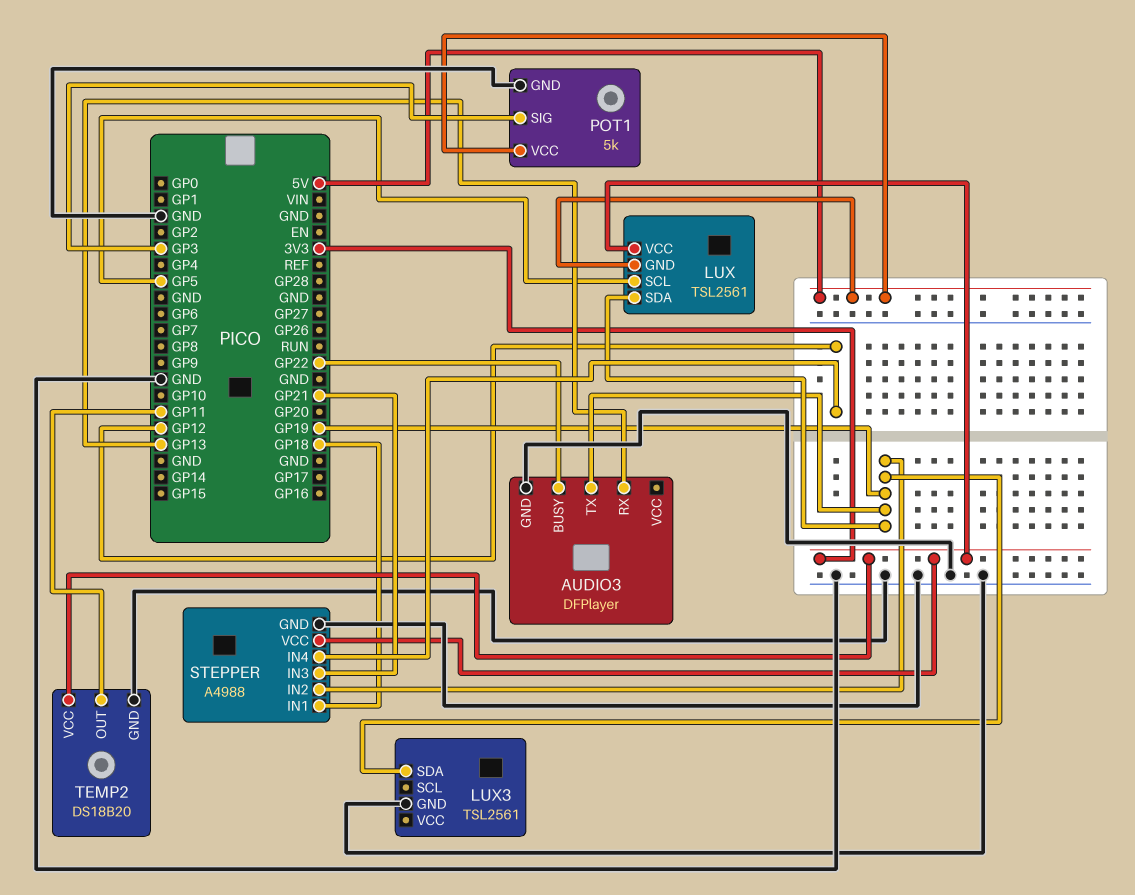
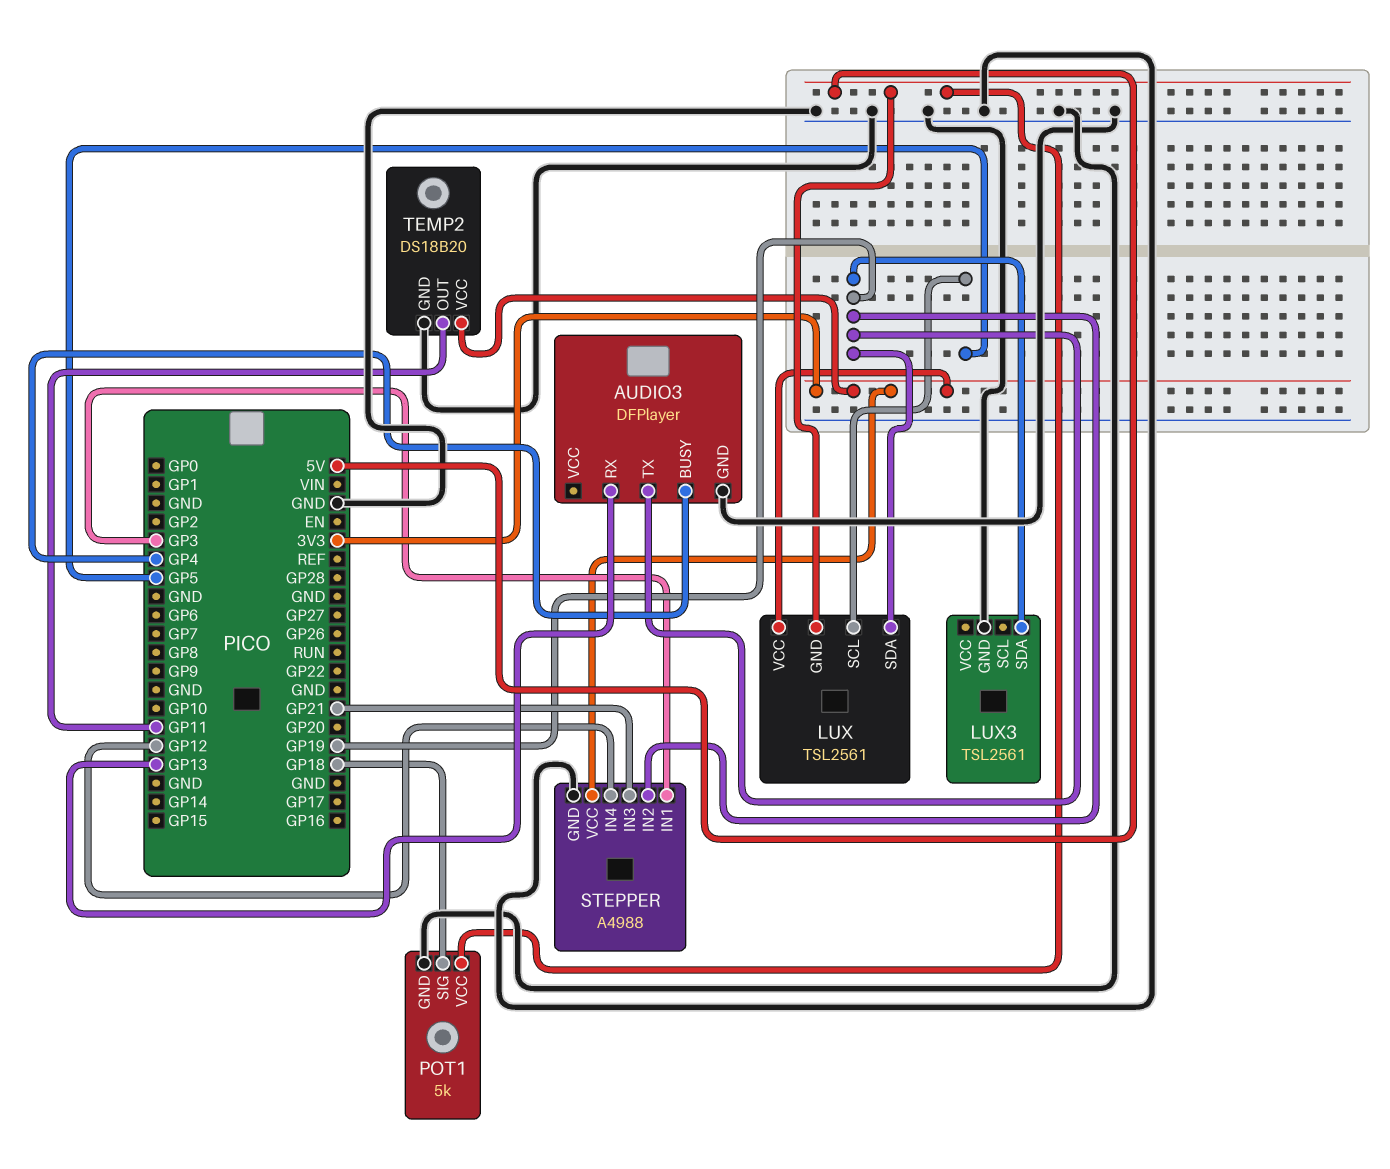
AUDIO3 pin BUSY: GP22 -> GP4
POT1 pin SIG: GP3 -> GP18
STEPPER pin IN1: GP18 -> GP3

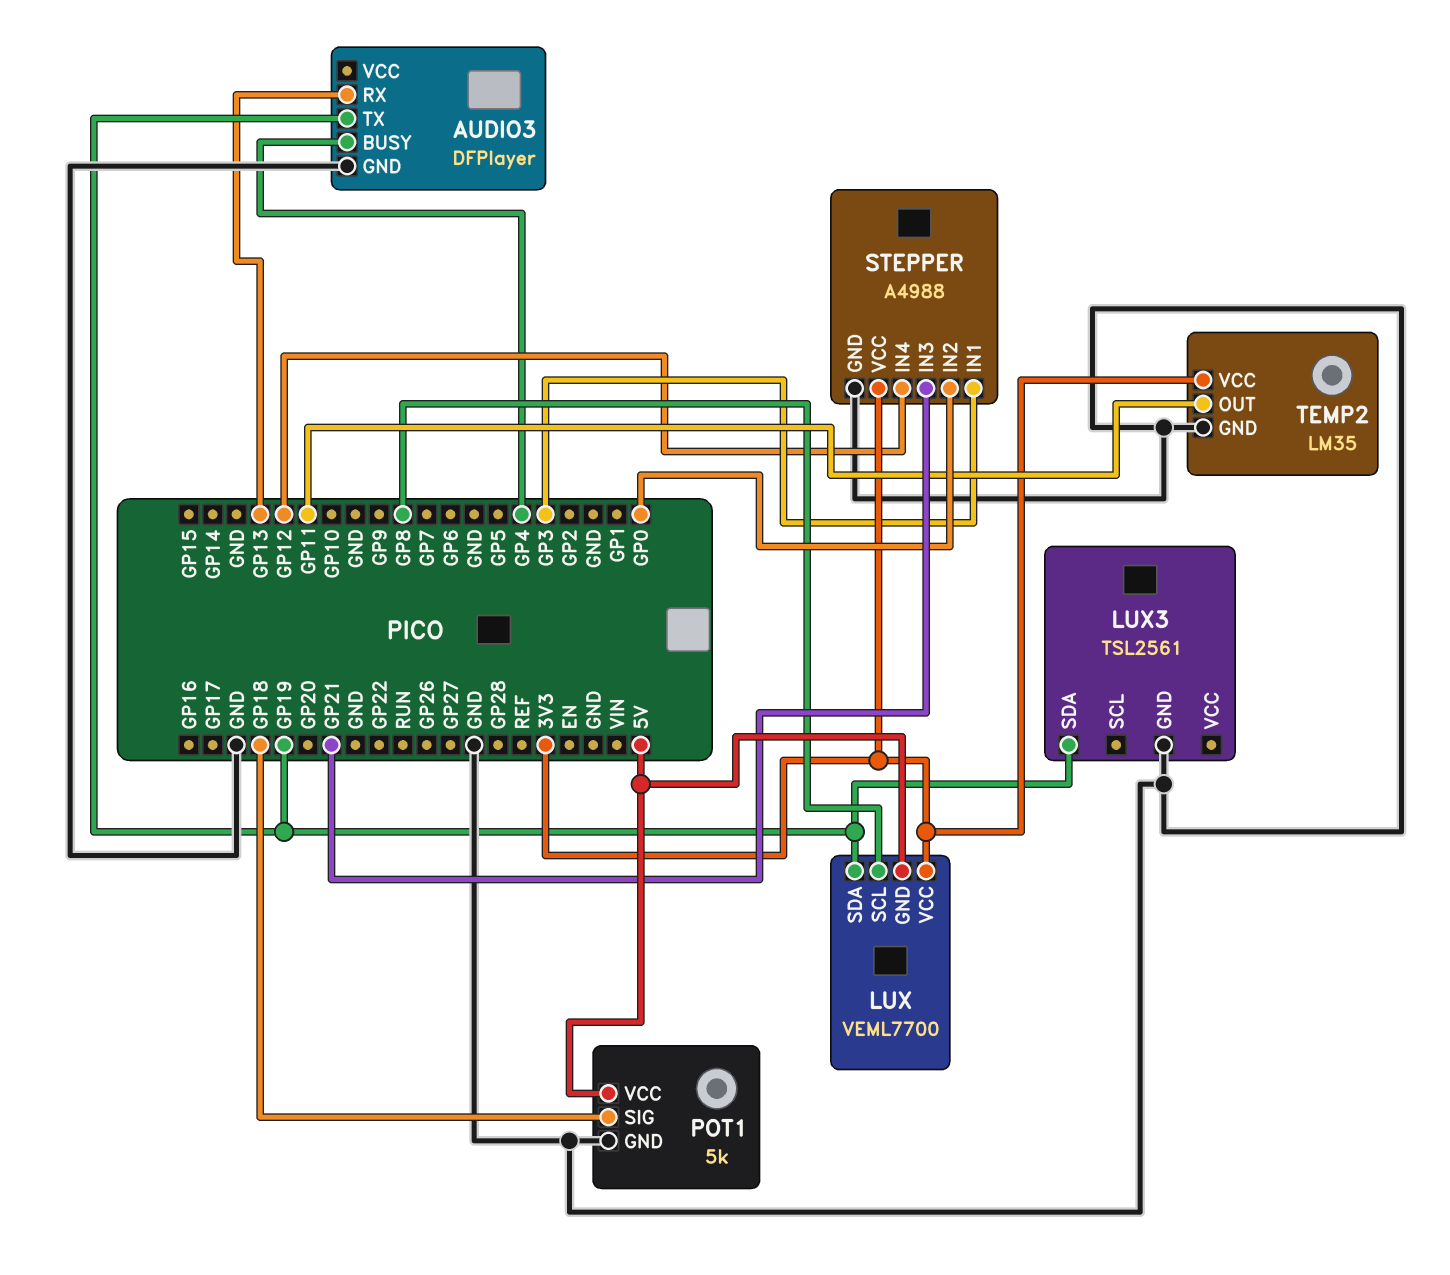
LUX: TSL2561 -> VEML7700
LUX pin SCL: GP5 -> GP8
STEPPER pin IN2: GP19 -> GP0
TEMP2: DS18B20 -> LM35

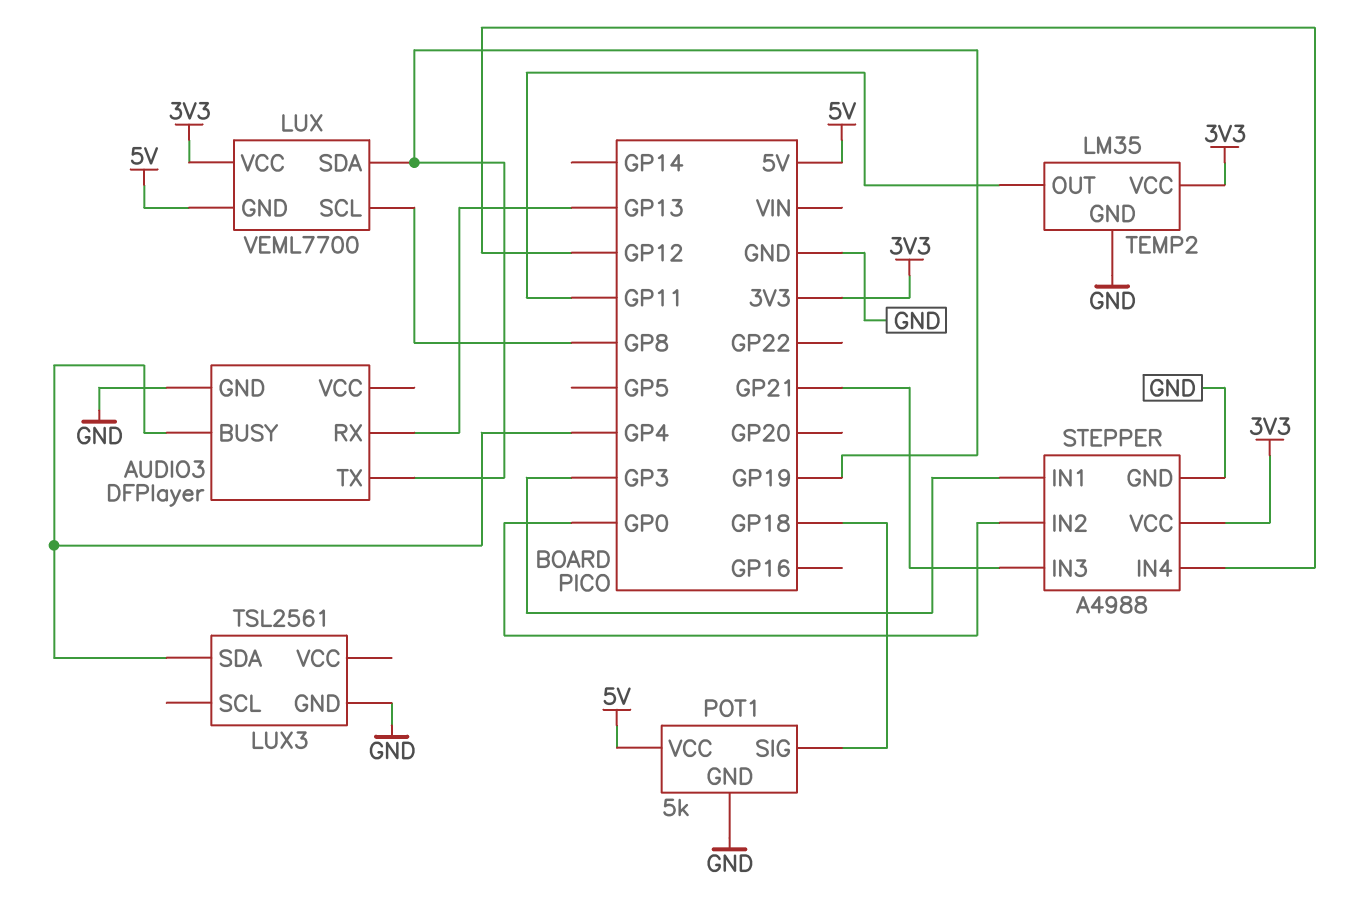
LUX3 pin SDA: GP19 -> GP4

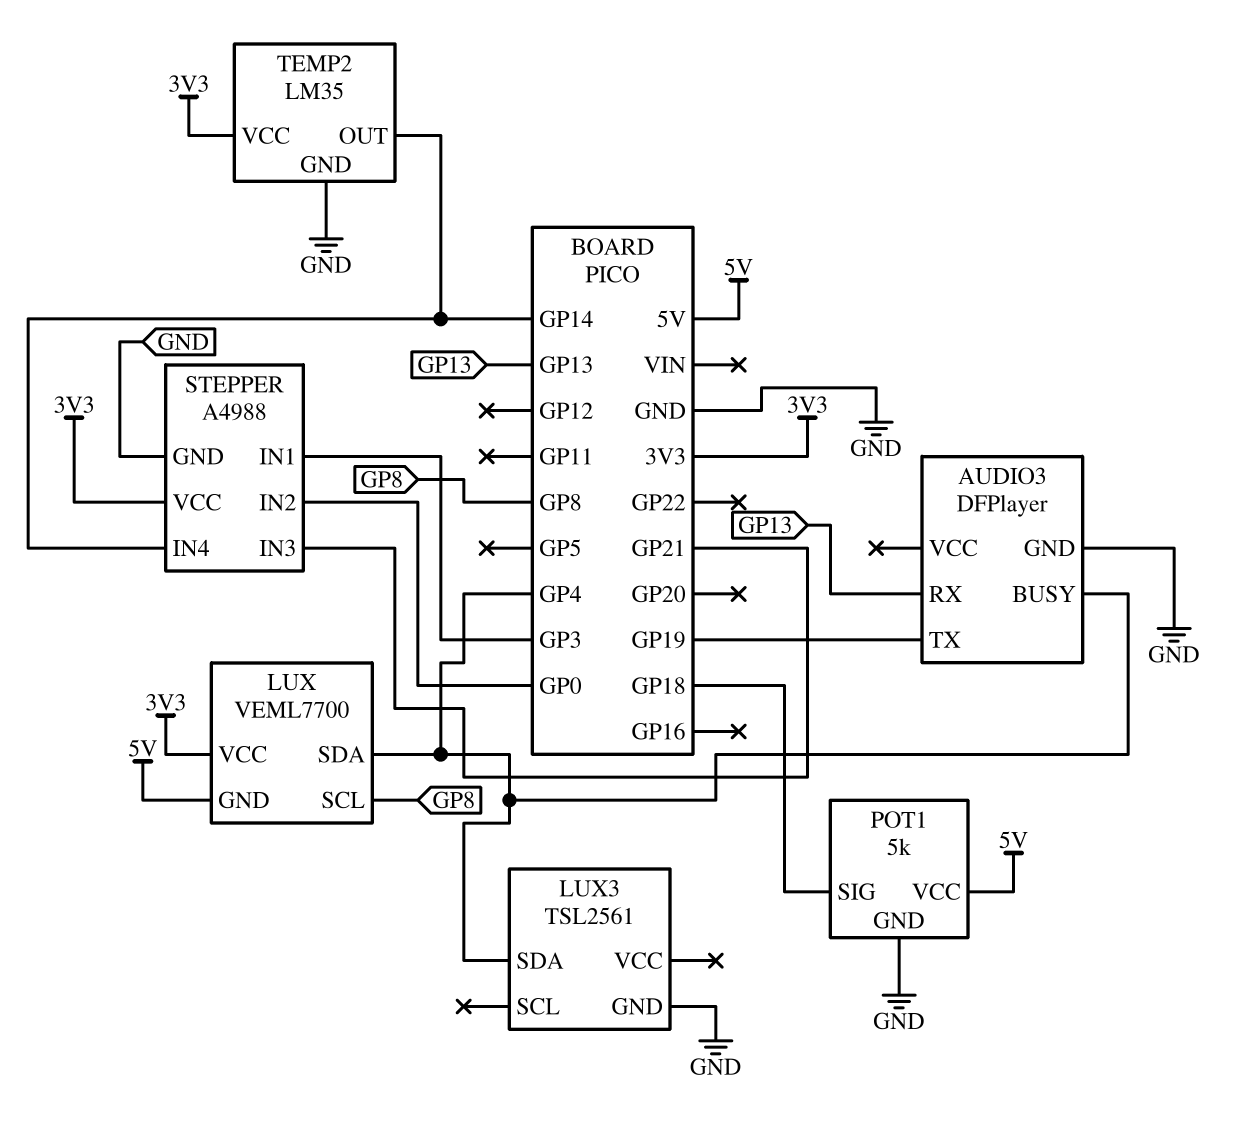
LUX pin SDA: GP19 -> GP4
STEPPER pin IN4: GP12 -> GP14
TEMP2 pin OUT: GP11 -> GP14

